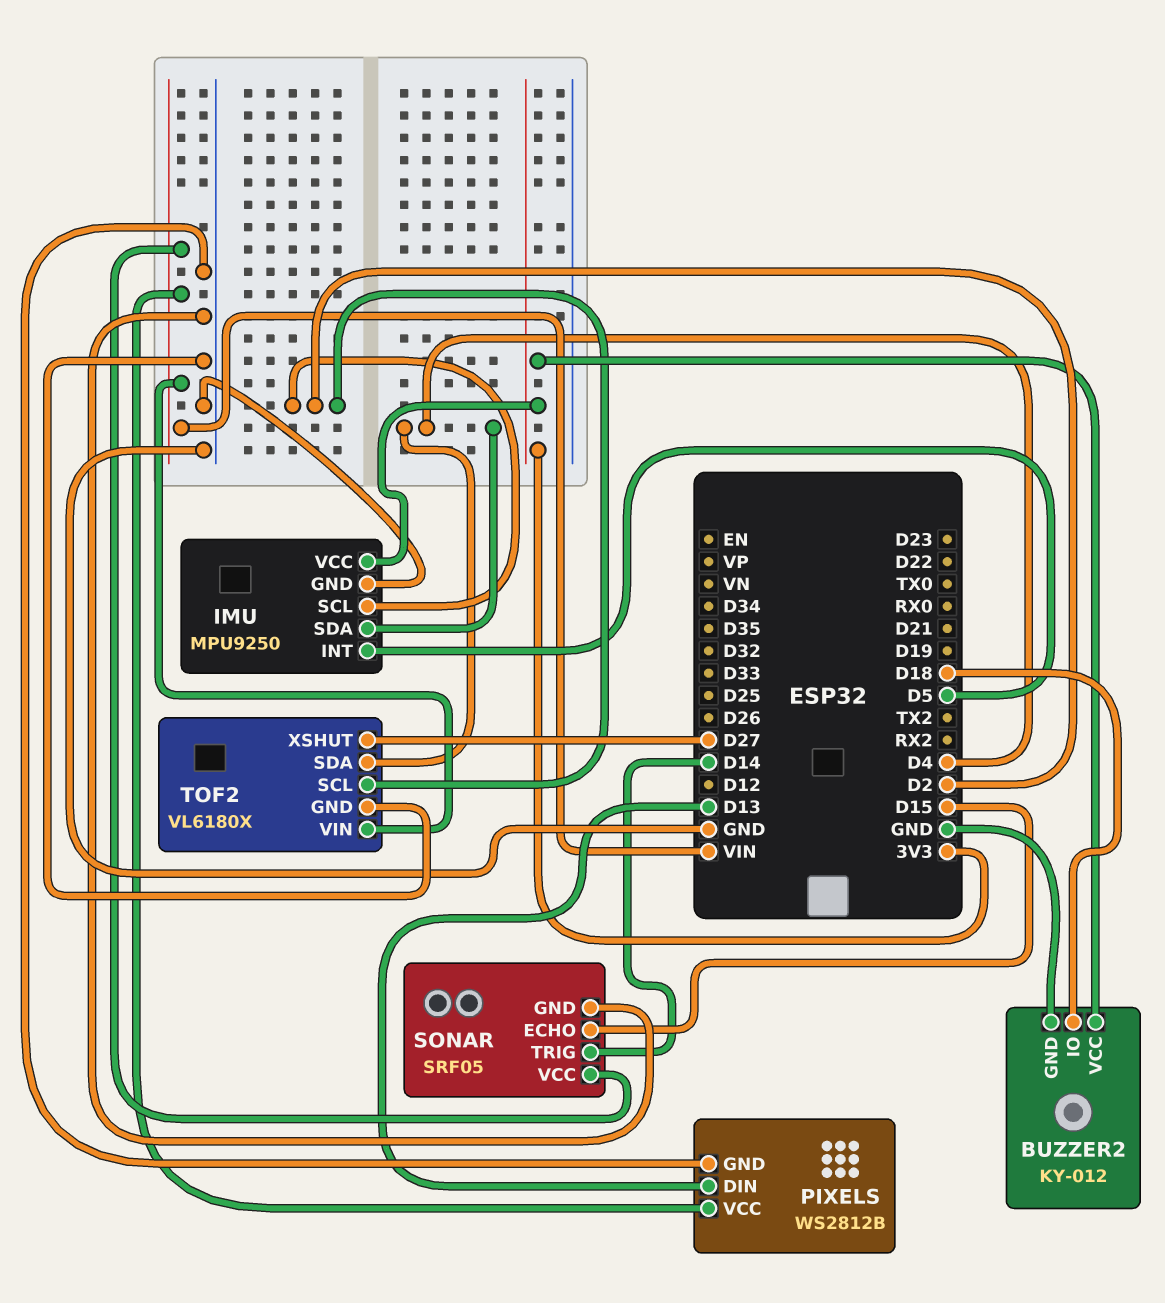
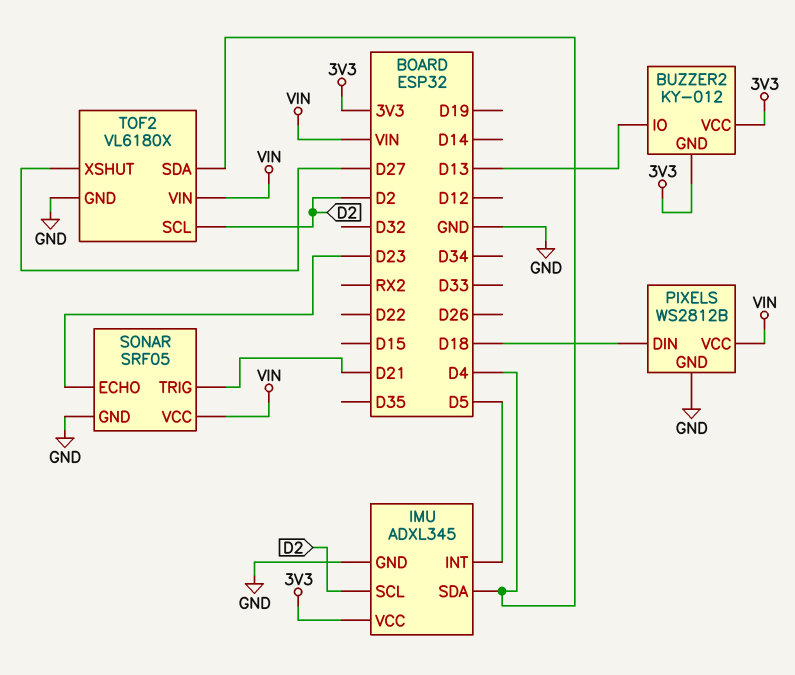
BUZZER2 pin GND: GND -> 3V3
BUZZER2 pin IO: D18 -> D13
IMU: MPU9250 -> ADXL345
PIXELS pin DIN: D13 -> D18
SONAR pin ECHO: D15 -> D23
SONAR pin TRIG: D14 -> D21

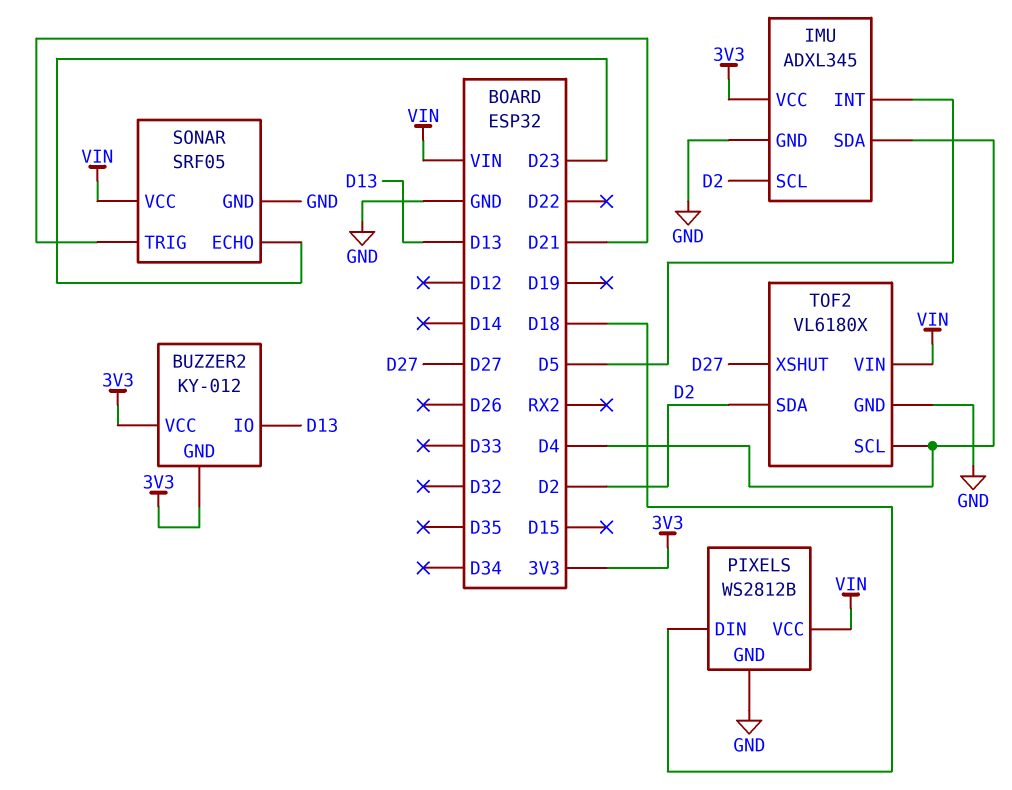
TOF2 pin SCL: D2 -> D4
TOF2 pin SDA: D4 -> D2

